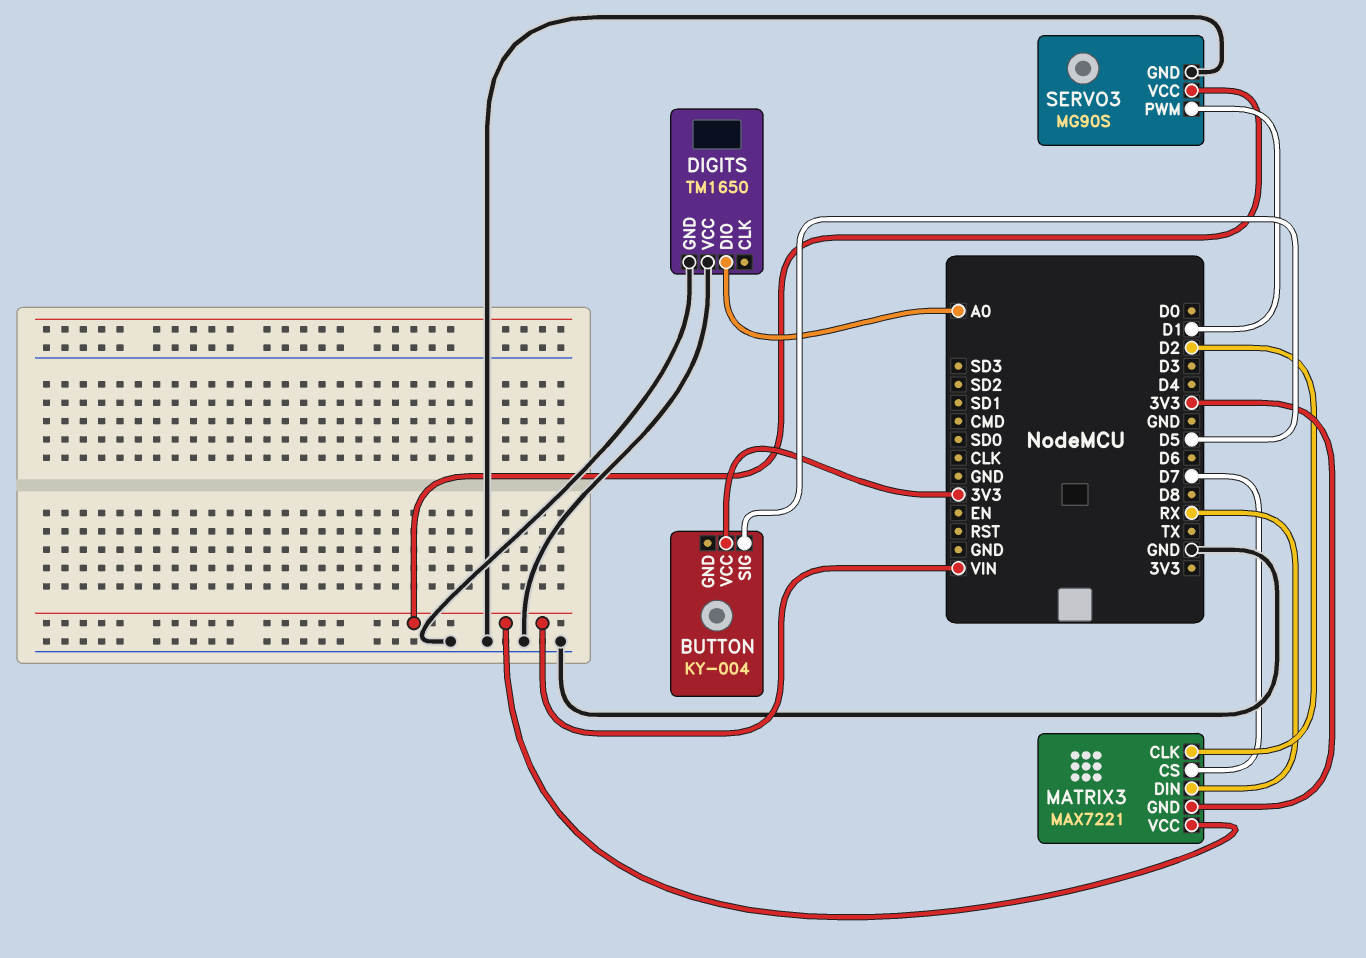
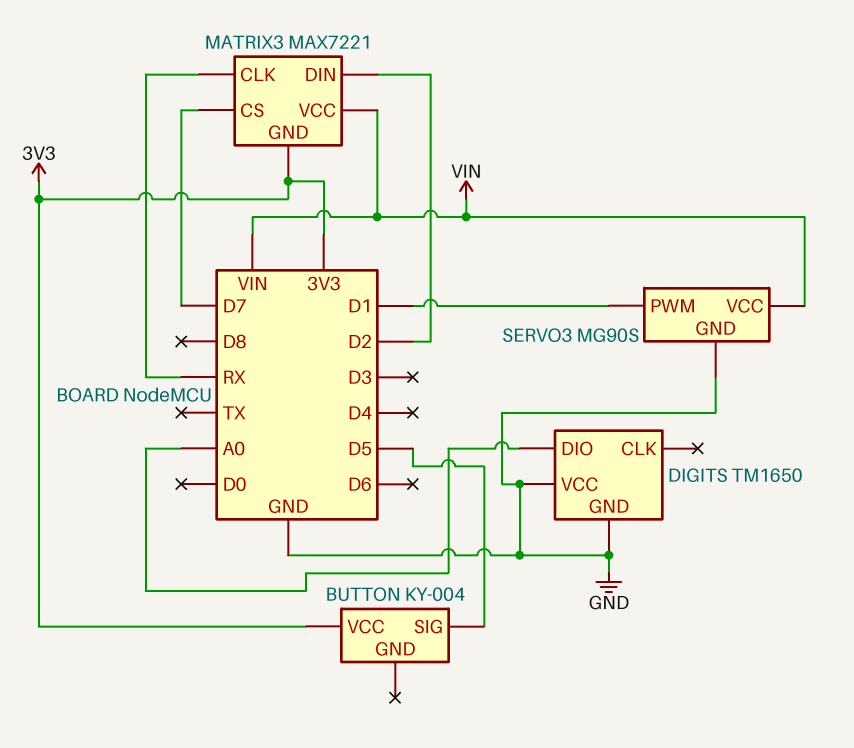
MATRIX3 pin CLK: D2 -> RX
MATRIX3 pin DIN: RX -> D2

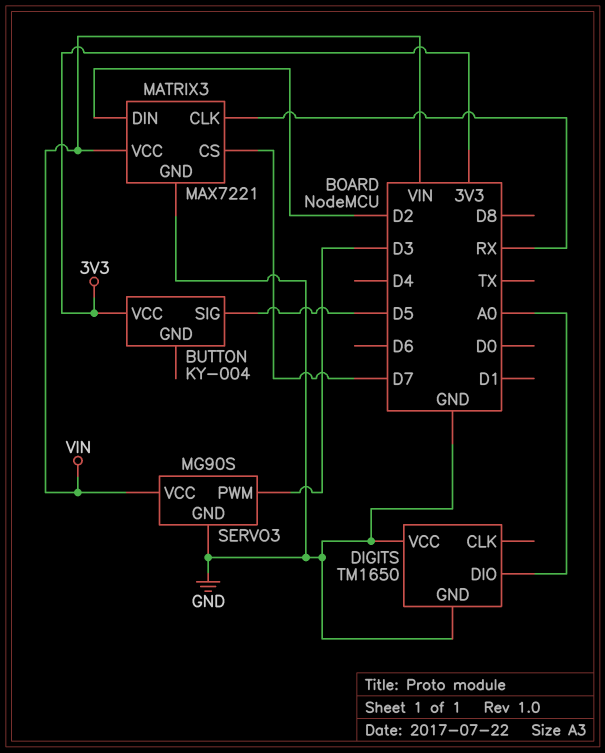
MATRIX3 pin GND: 3V3 -> GND
SERVO3 pin PWM: D1 -> D3

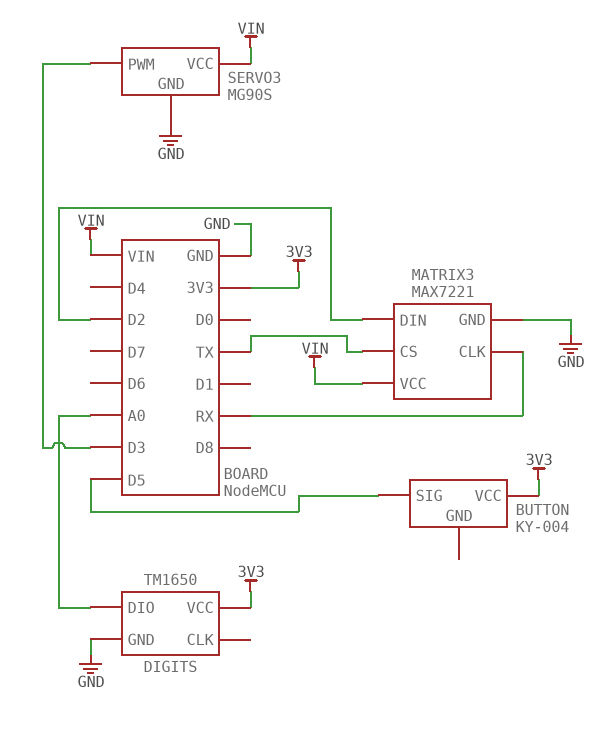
DIGITS pin VCC: GND -> 3V3
MATRIX3 pin CS: D7 -> TX

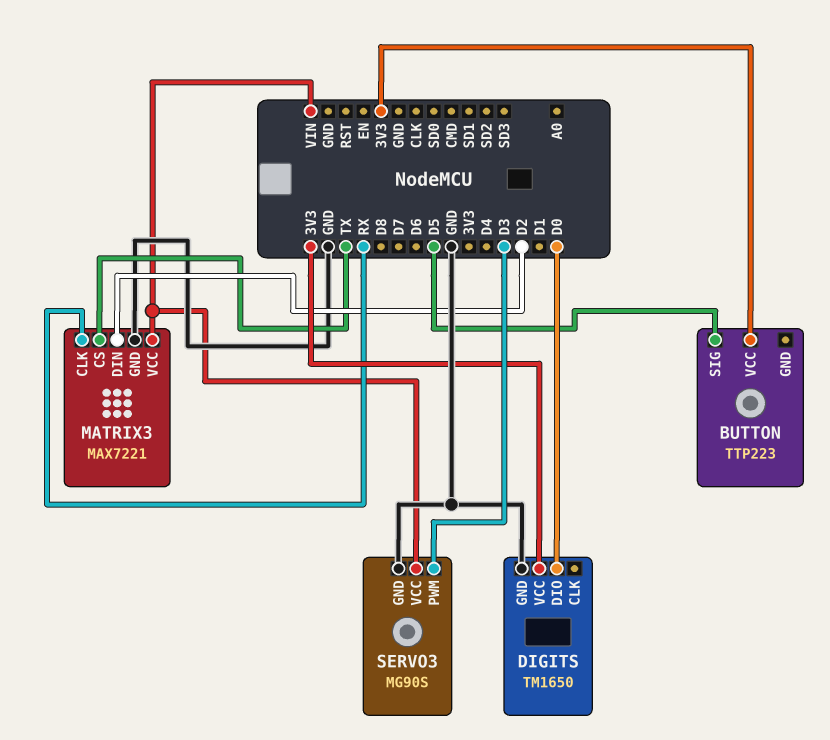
BUTTON: KY-004 -> TTP223
DIGITS pin DIO: A0 -> D0

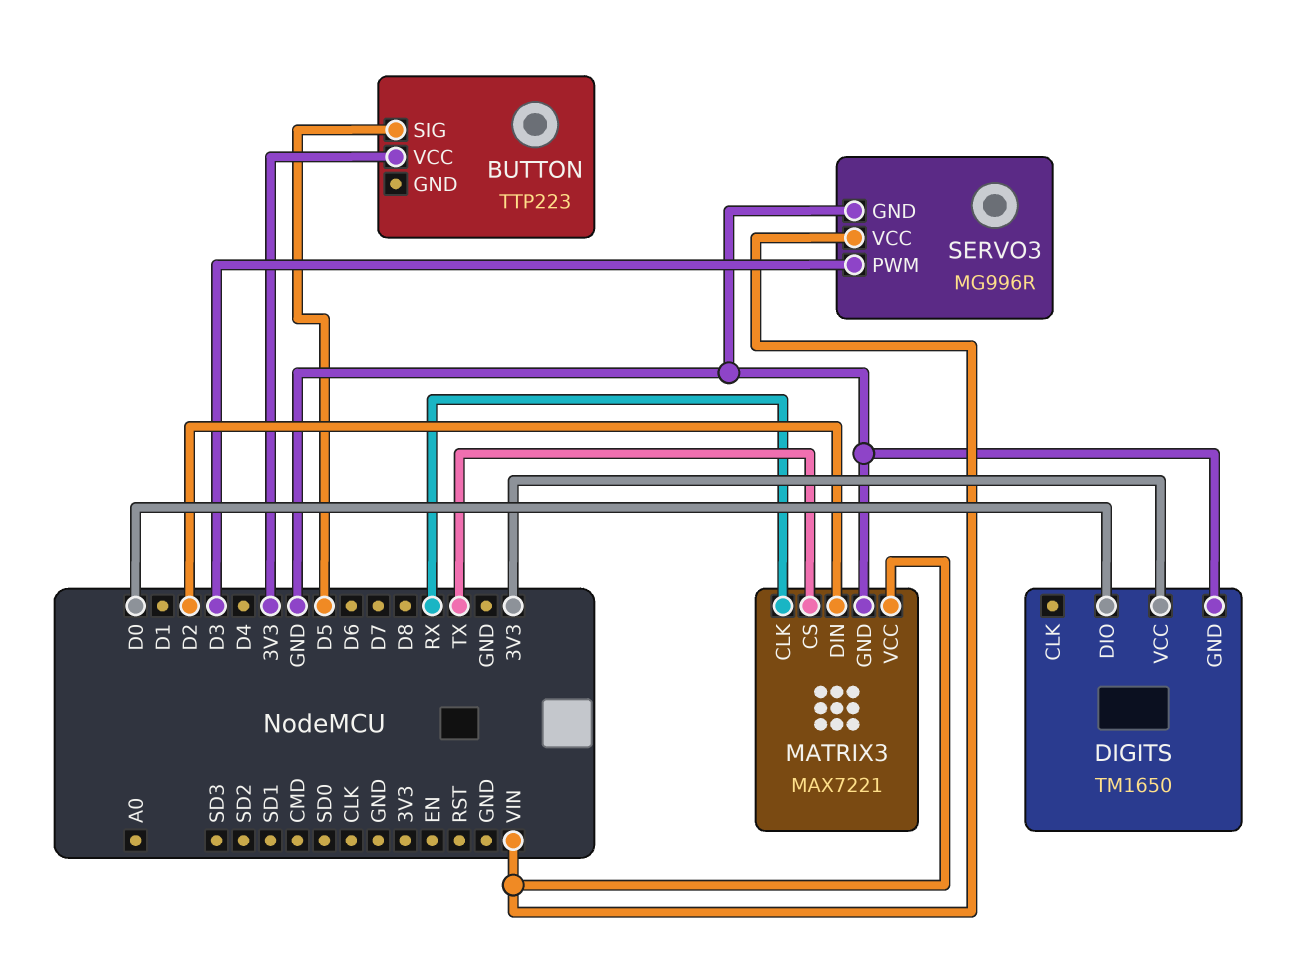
SERVO3: MG90S -> MG996R

